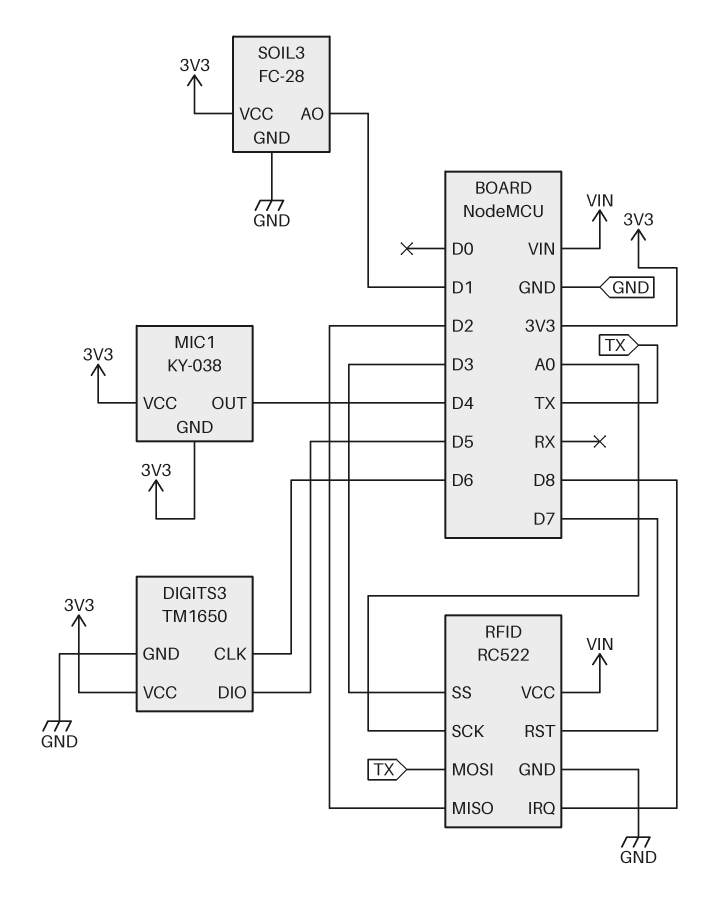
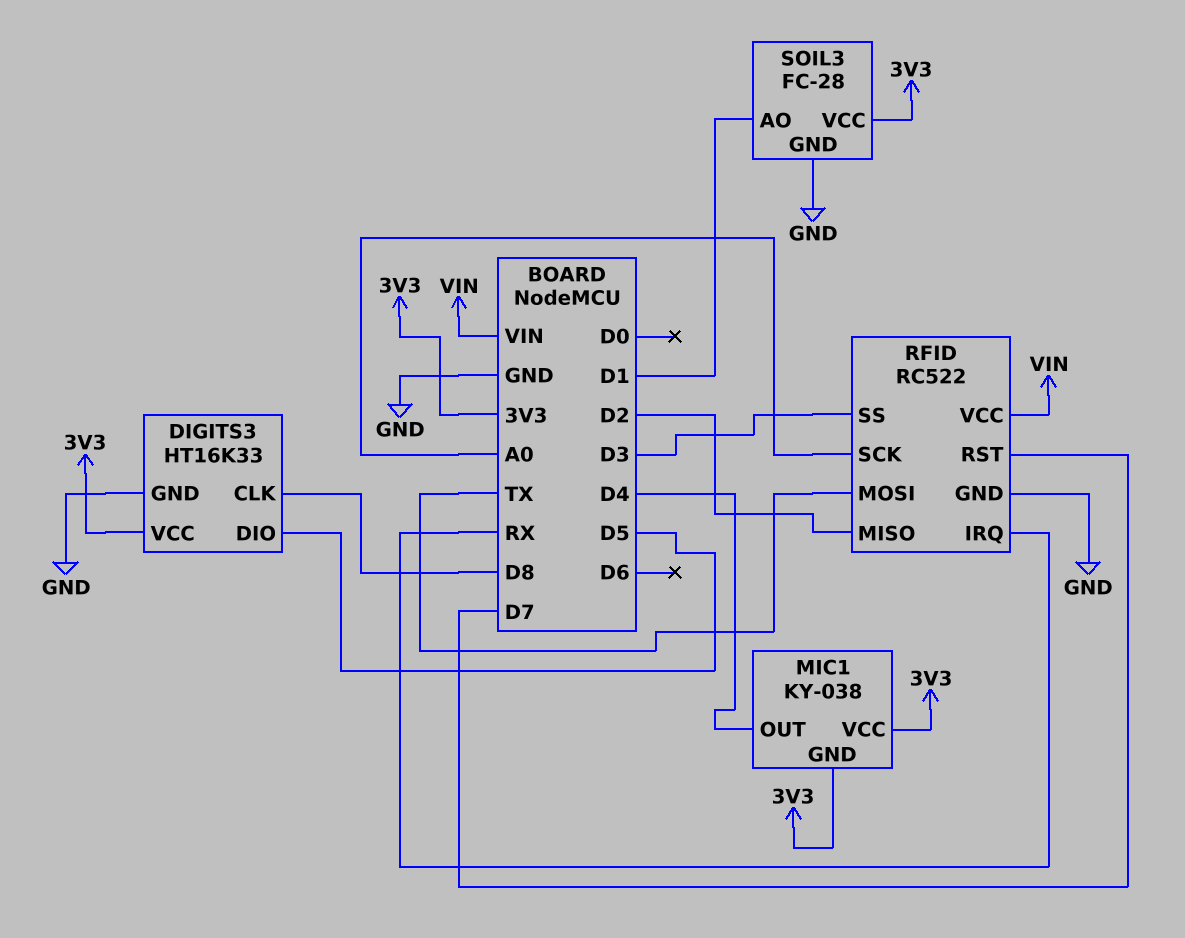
DIGITS3: TM1650 -> HT16K33
DIGITS3 pin CLK: D6 -> D8
RFID pin IRQ: D8 -> RX

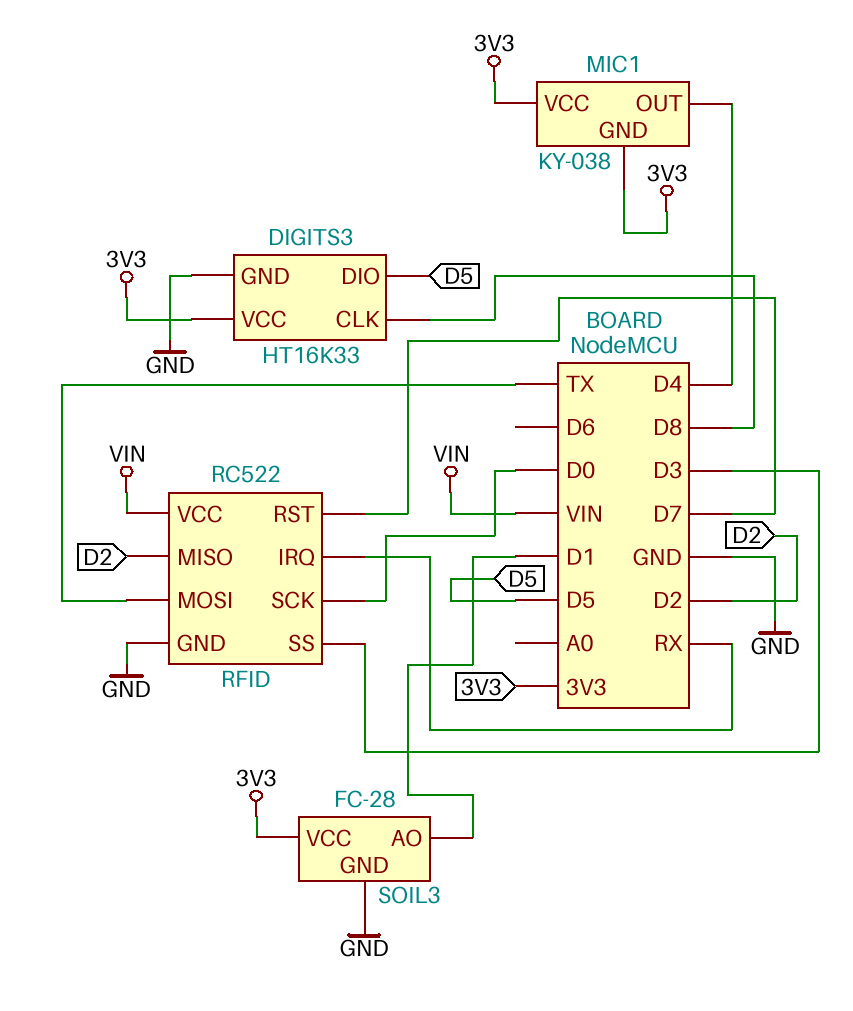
RFID pin SCK: A0 -> D0

